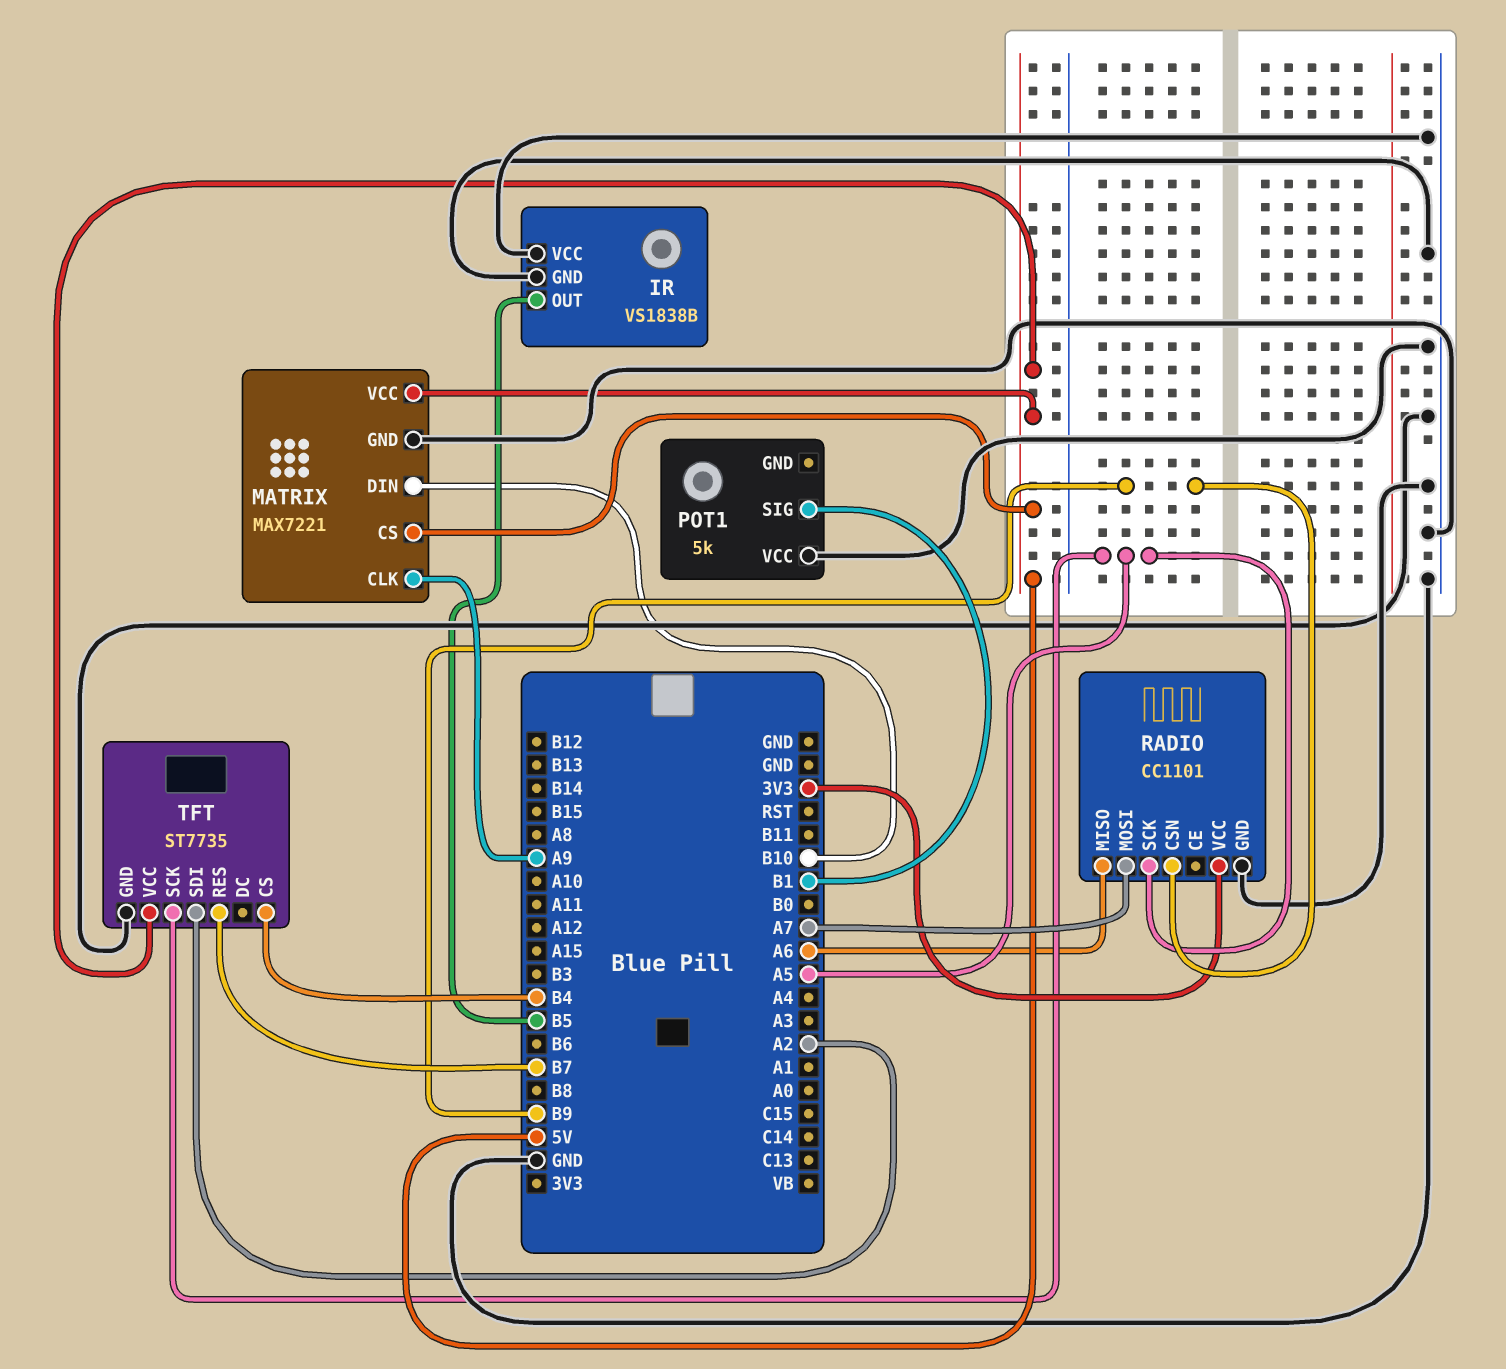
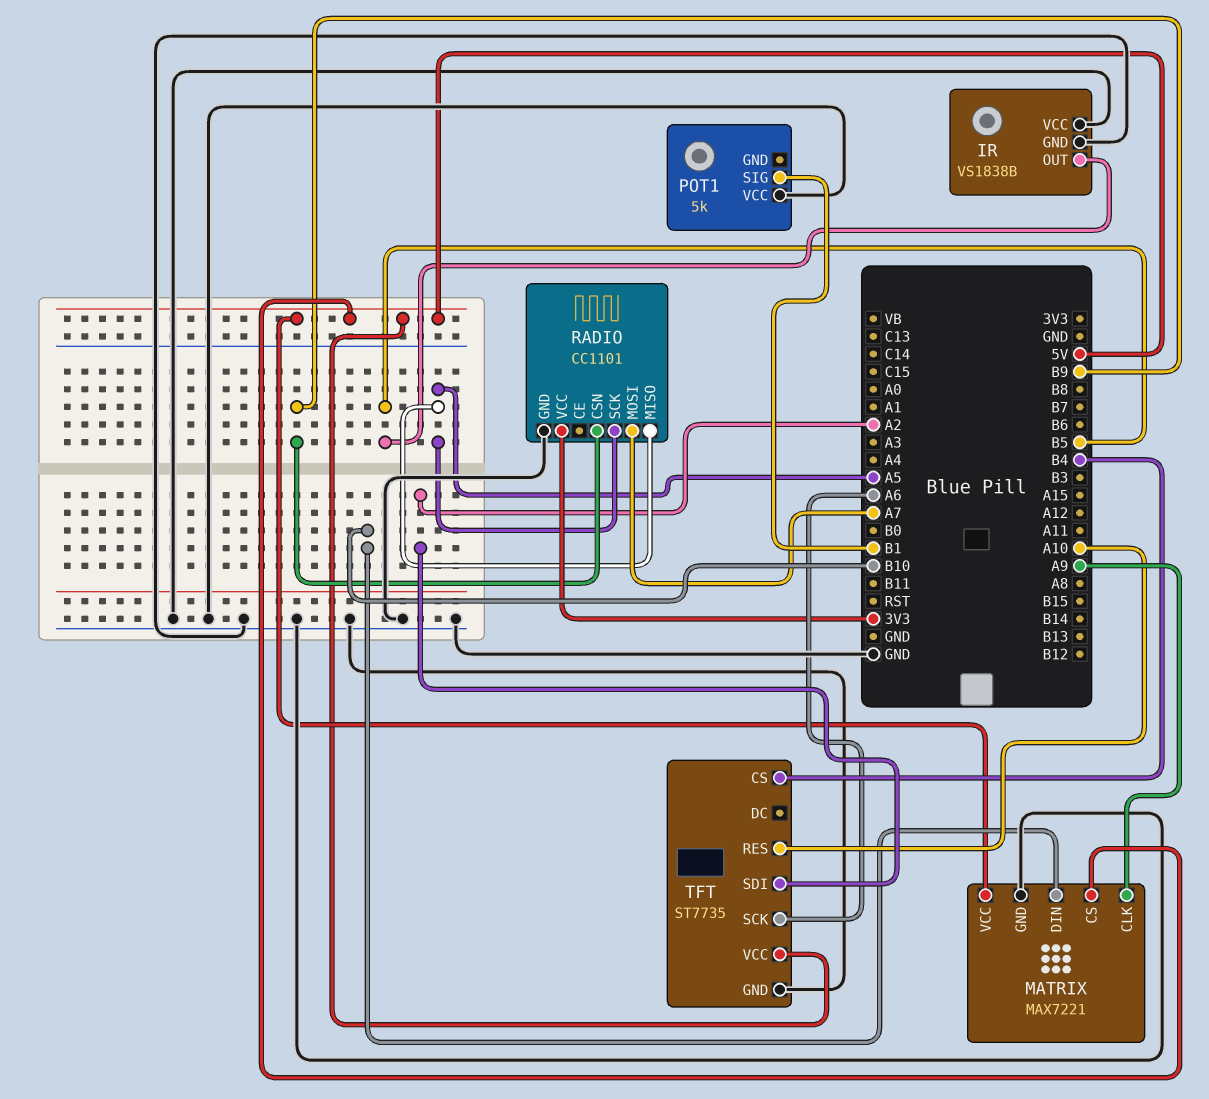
RADIO pin MISO: A6 -> A5
TFT pin RES: B7 -> A10
TFT pin SCK: A5 -> A6

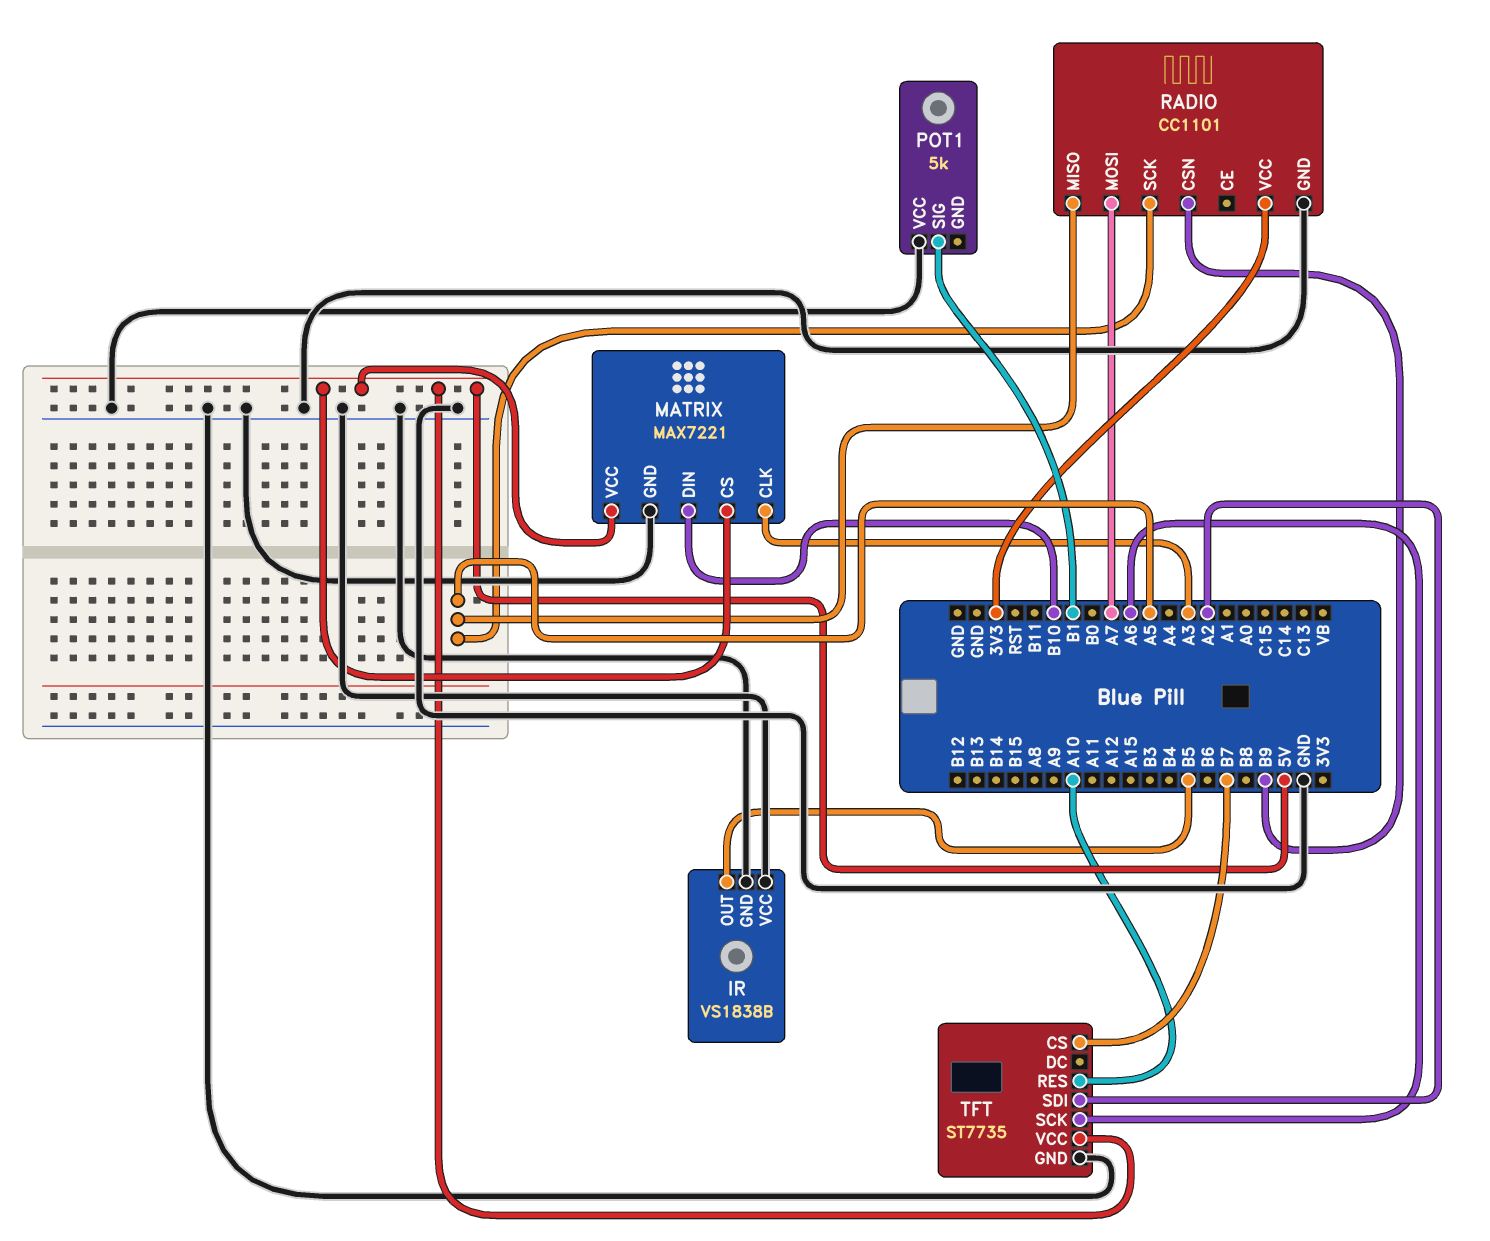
MATRIX pin CLK: A9 -> A3
TFT pin CS: B4 -> B7

